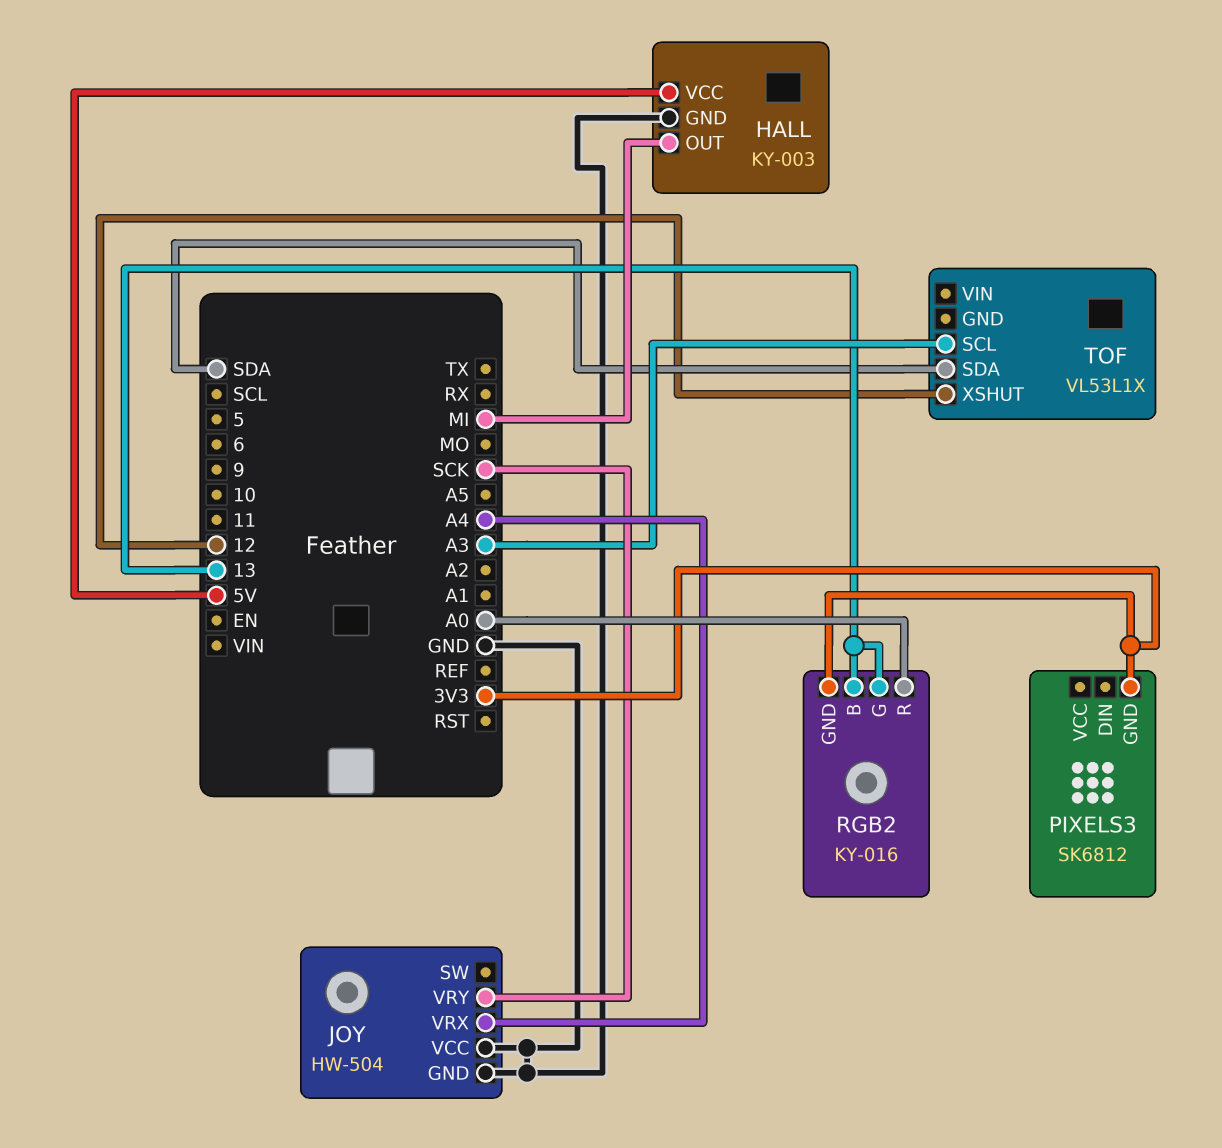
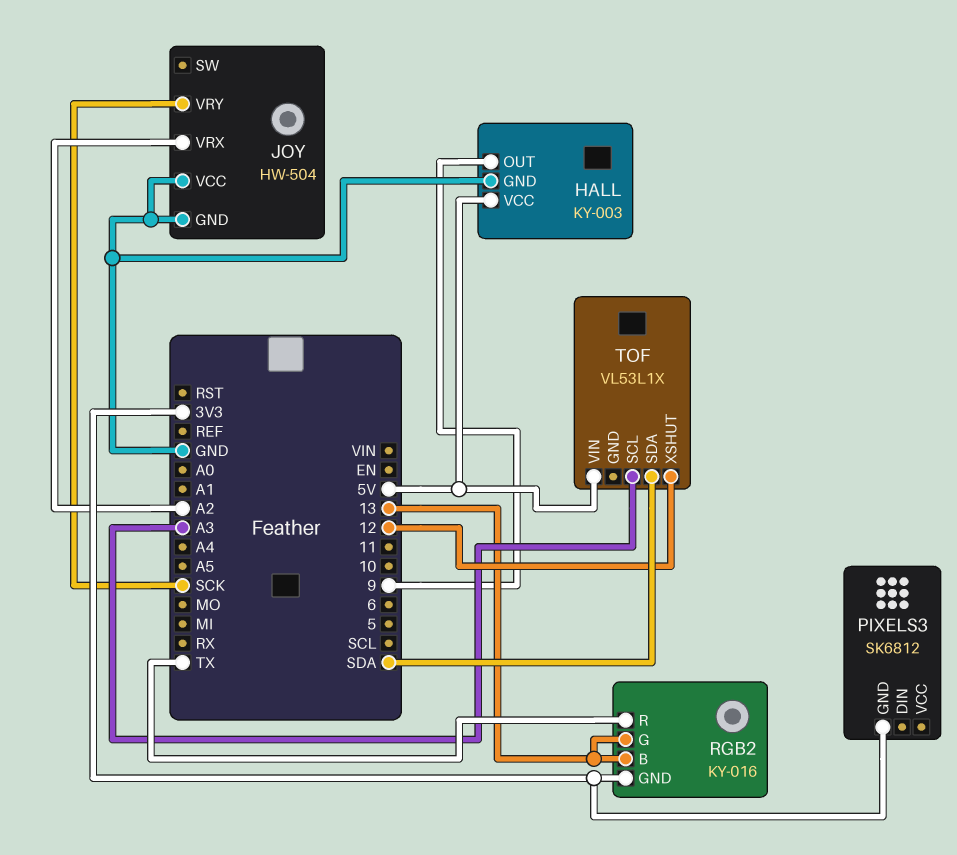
HALL pin OUT: MI -> 9
JOY pin VRX: A4 -> A2
RGB2 pin R: A0 -> TX
TOF pin VIN: none -> 5V

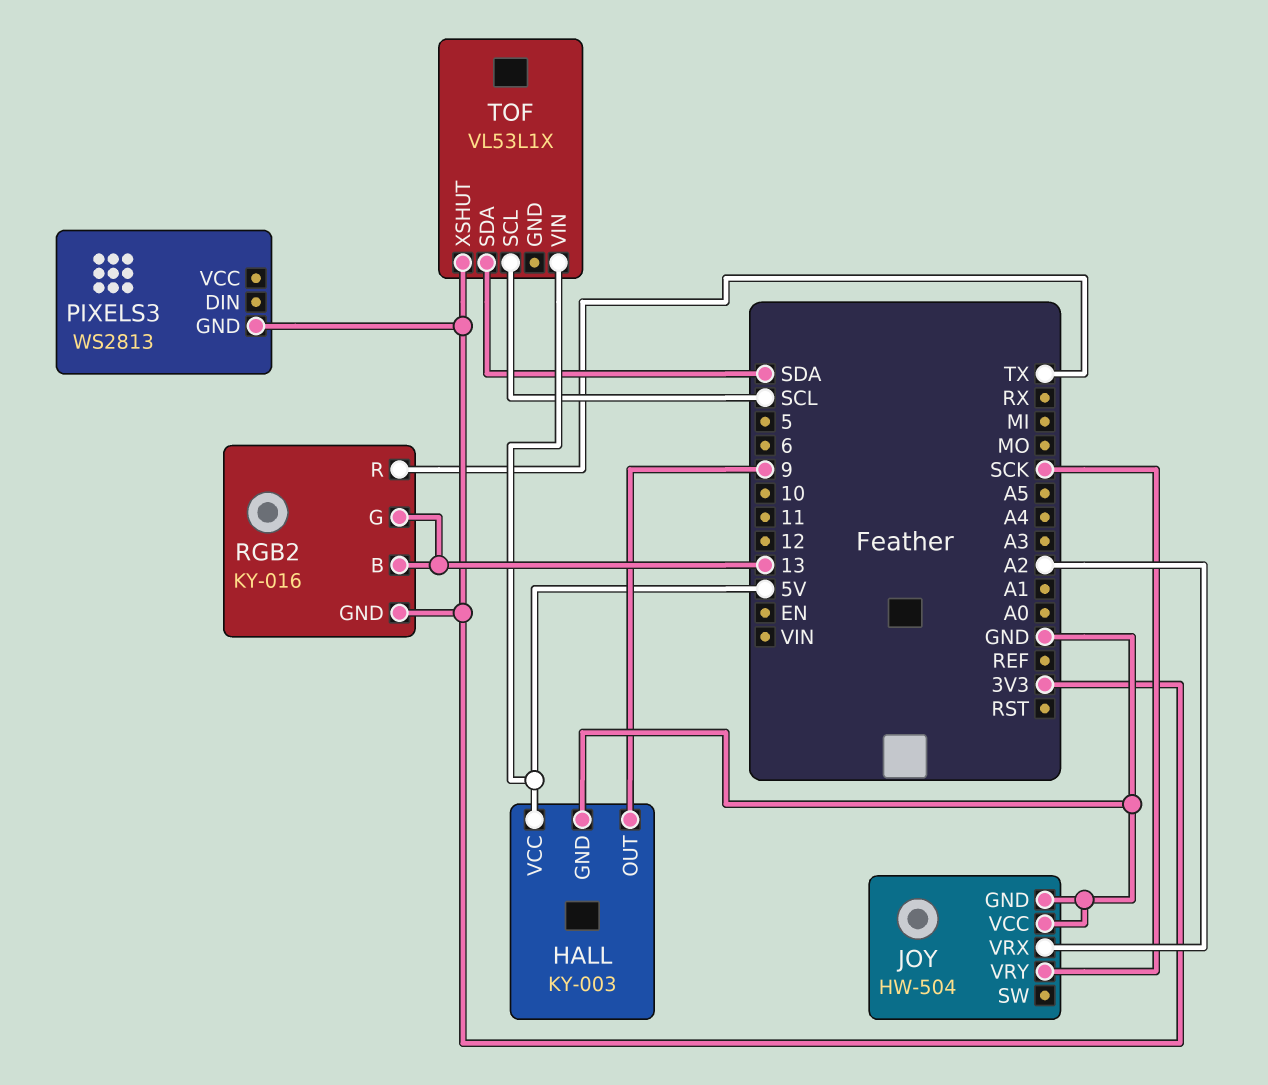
PIXELS3: SK6812 -> WS2813
TOF pin SCL: A3 -> SCL
TOF pin XSHUT: 12 -> 3V3

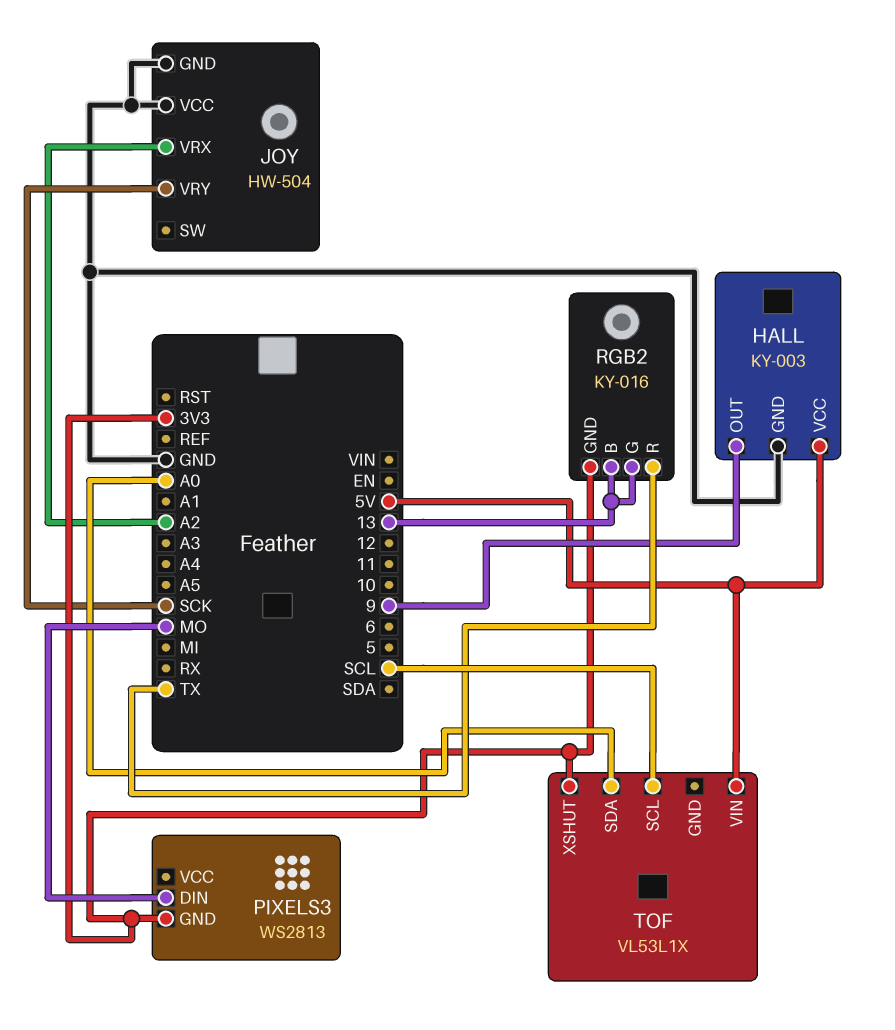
PIXELS3 pin DIN: none -> MO
TOF pin SDA: SDA -> A0

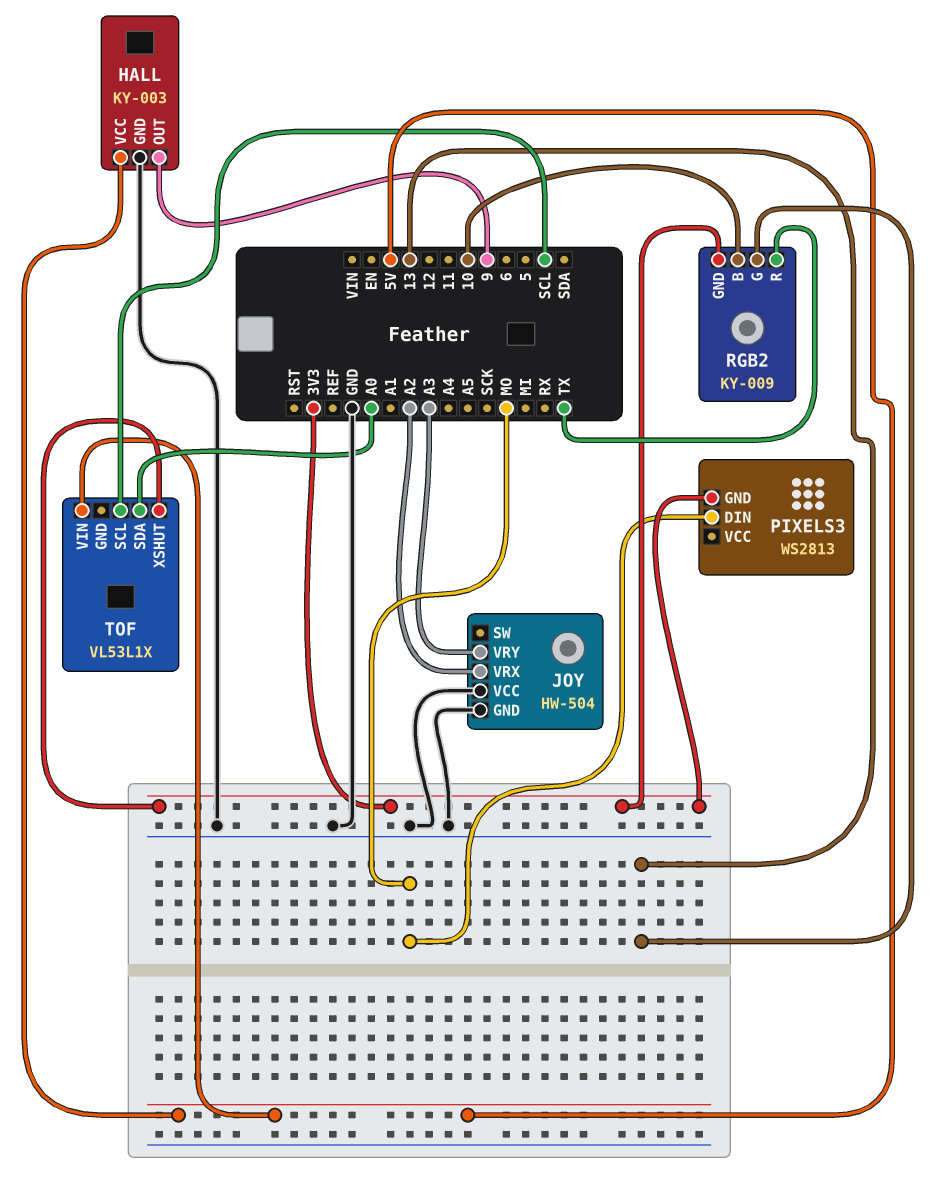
JOY pin VRY: SCK -> A3
RGB2: KY-016 -> KY-009
RGB2 pin B: 13 -> 10

